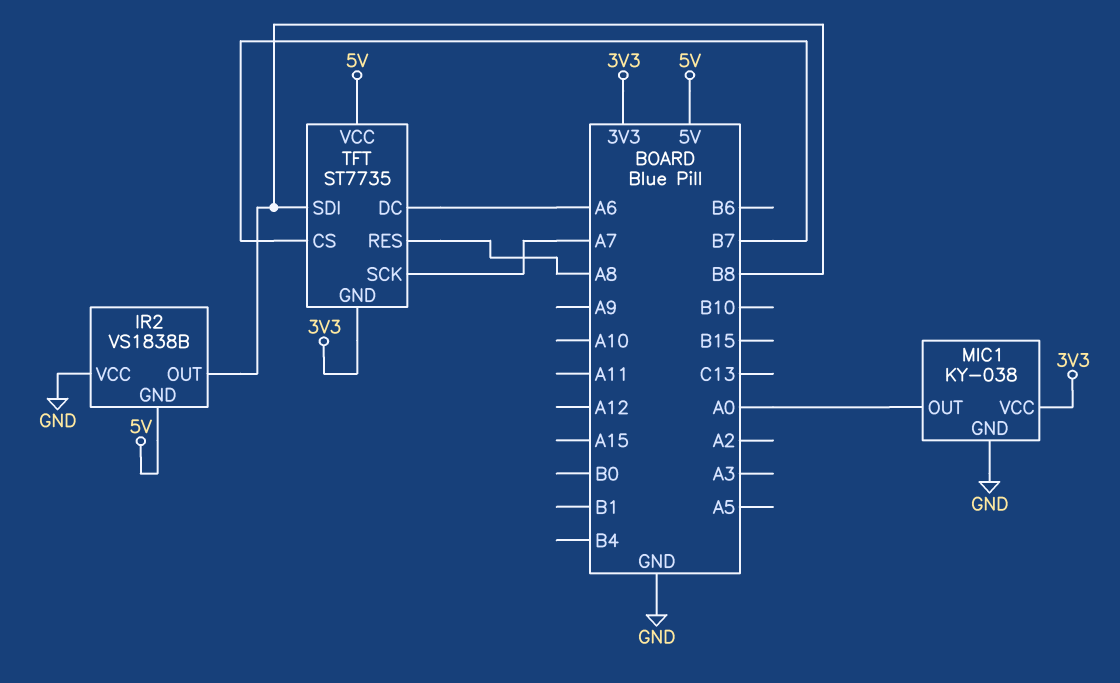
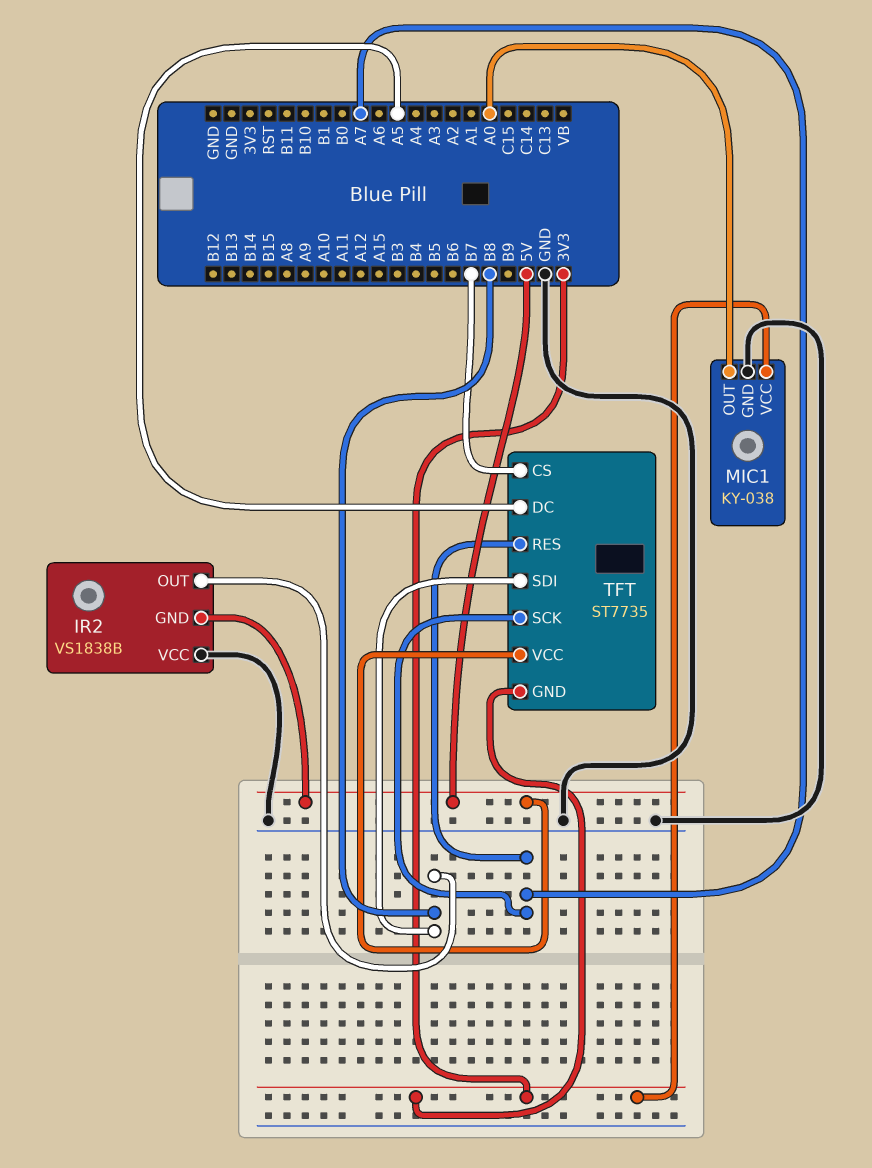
TFT pin DC: A6 -> A5
TFT pin RES: A8 -> A7

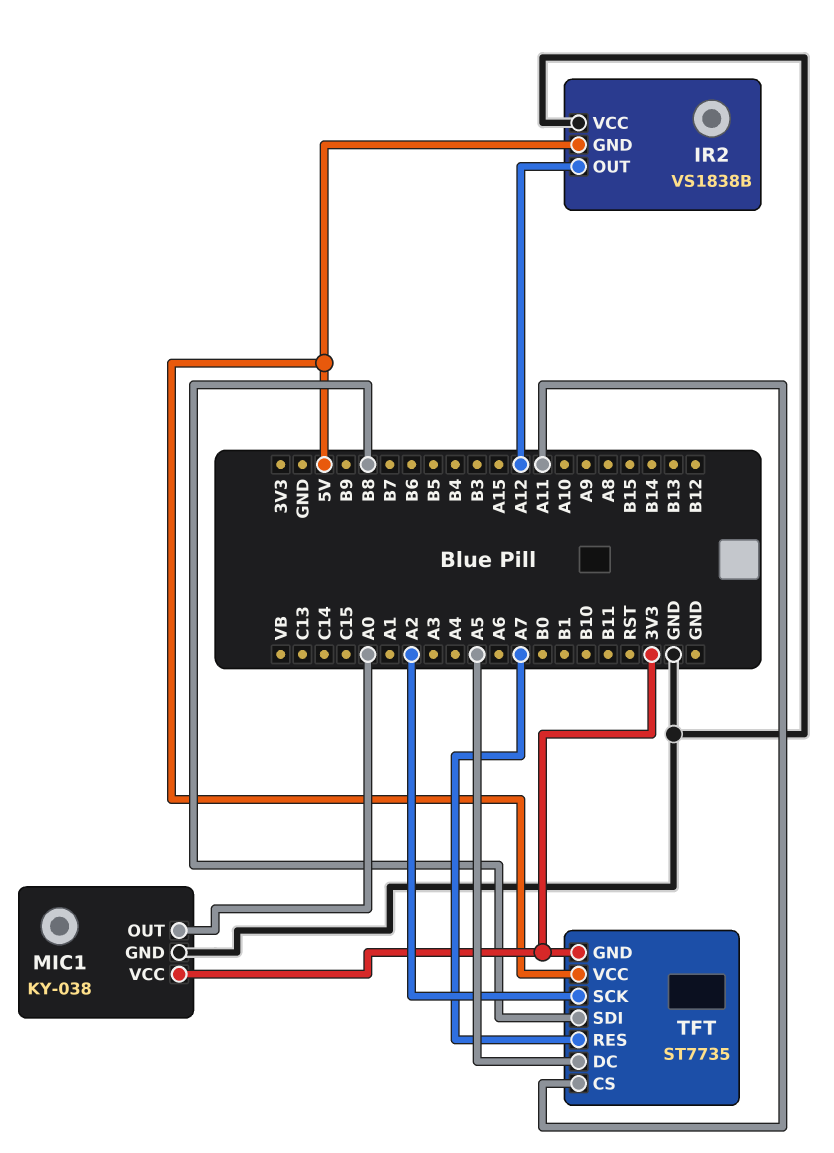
IR2 pin OUT: B8 -> A12
TFT pin CS: B7 -> A11
TFT pin SCK: A7 -> A2

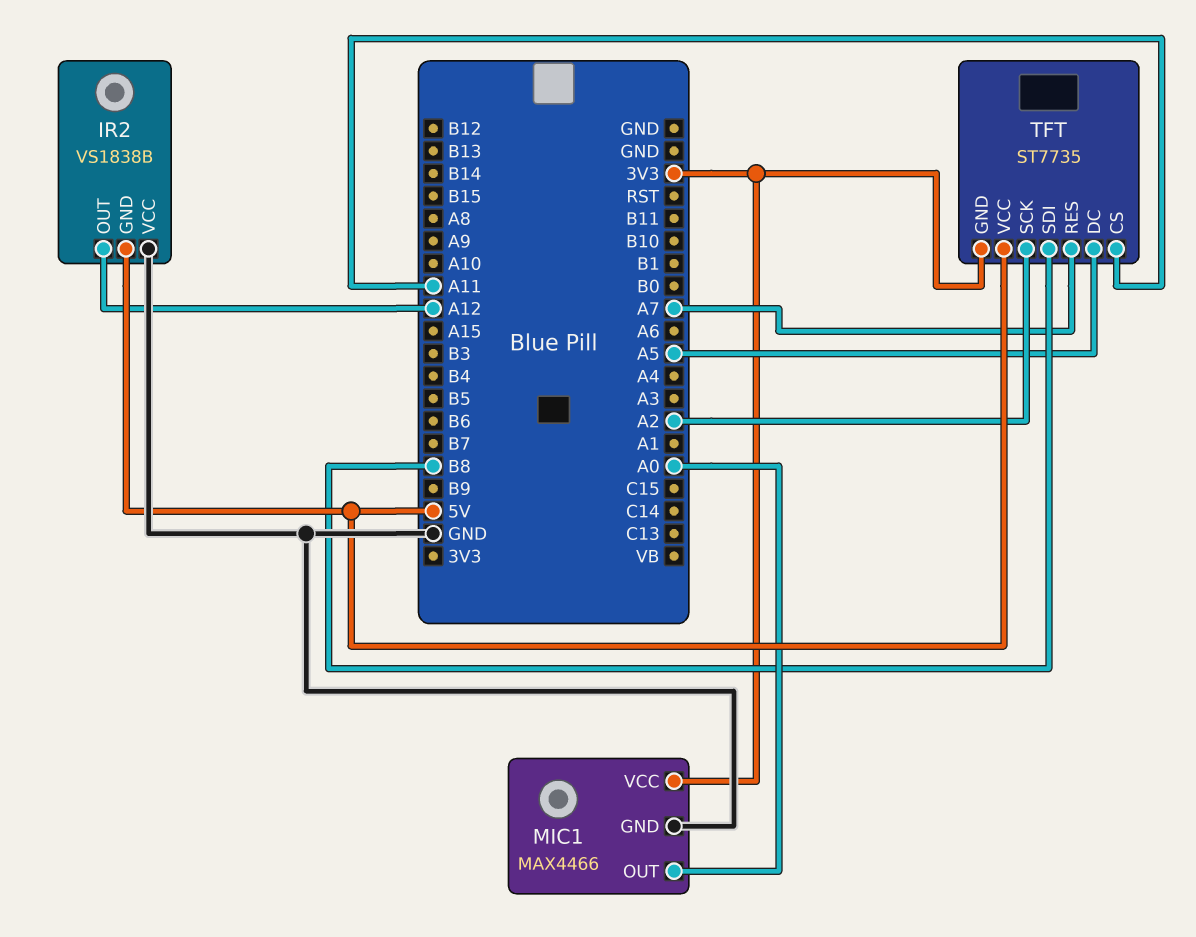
MIC1: KY-038 -> MAX4466

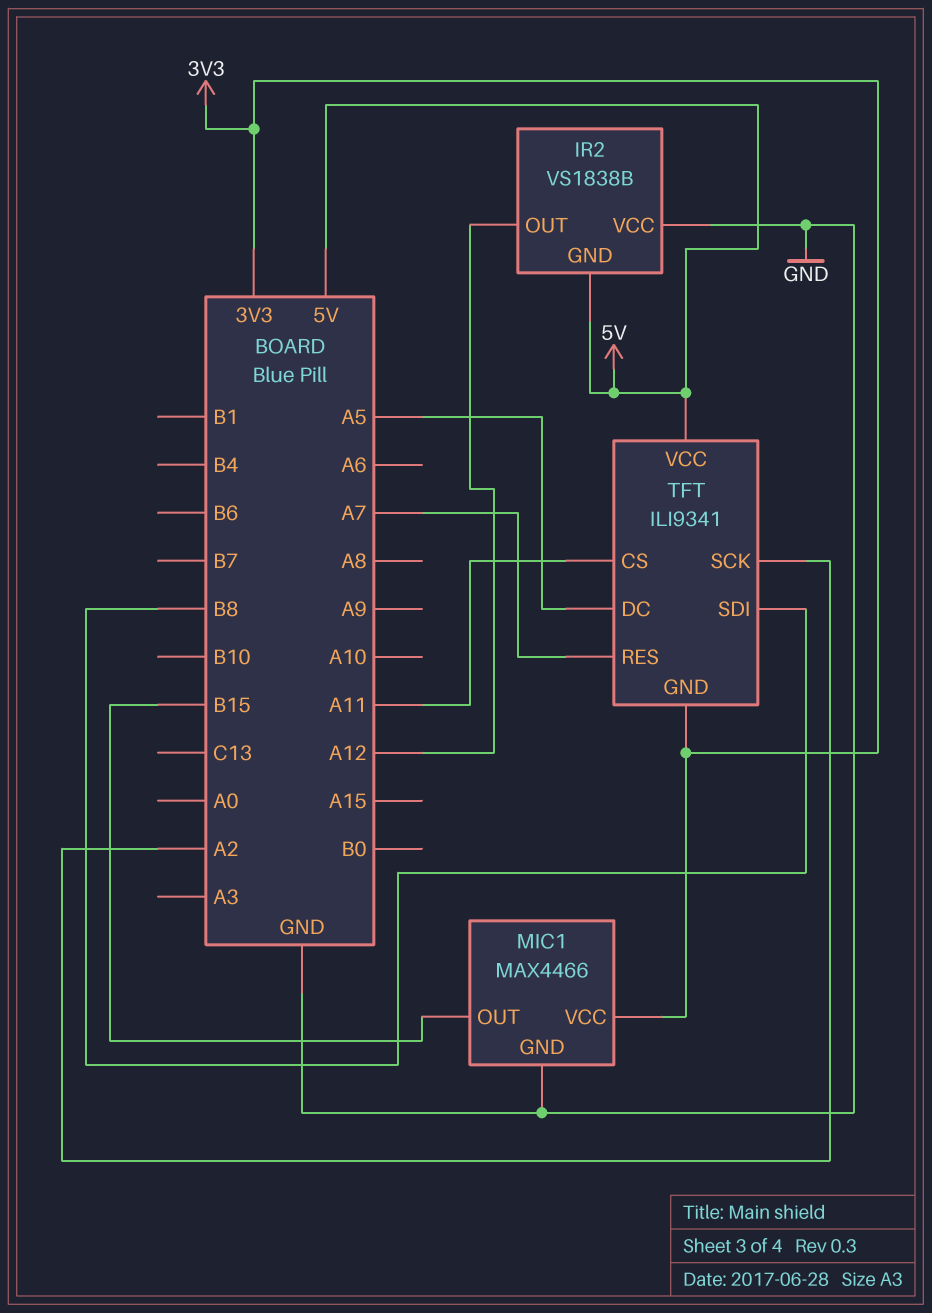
MIC1 pin OUT: A0 -> B15
TFT: ST7735 -> ILI9341

